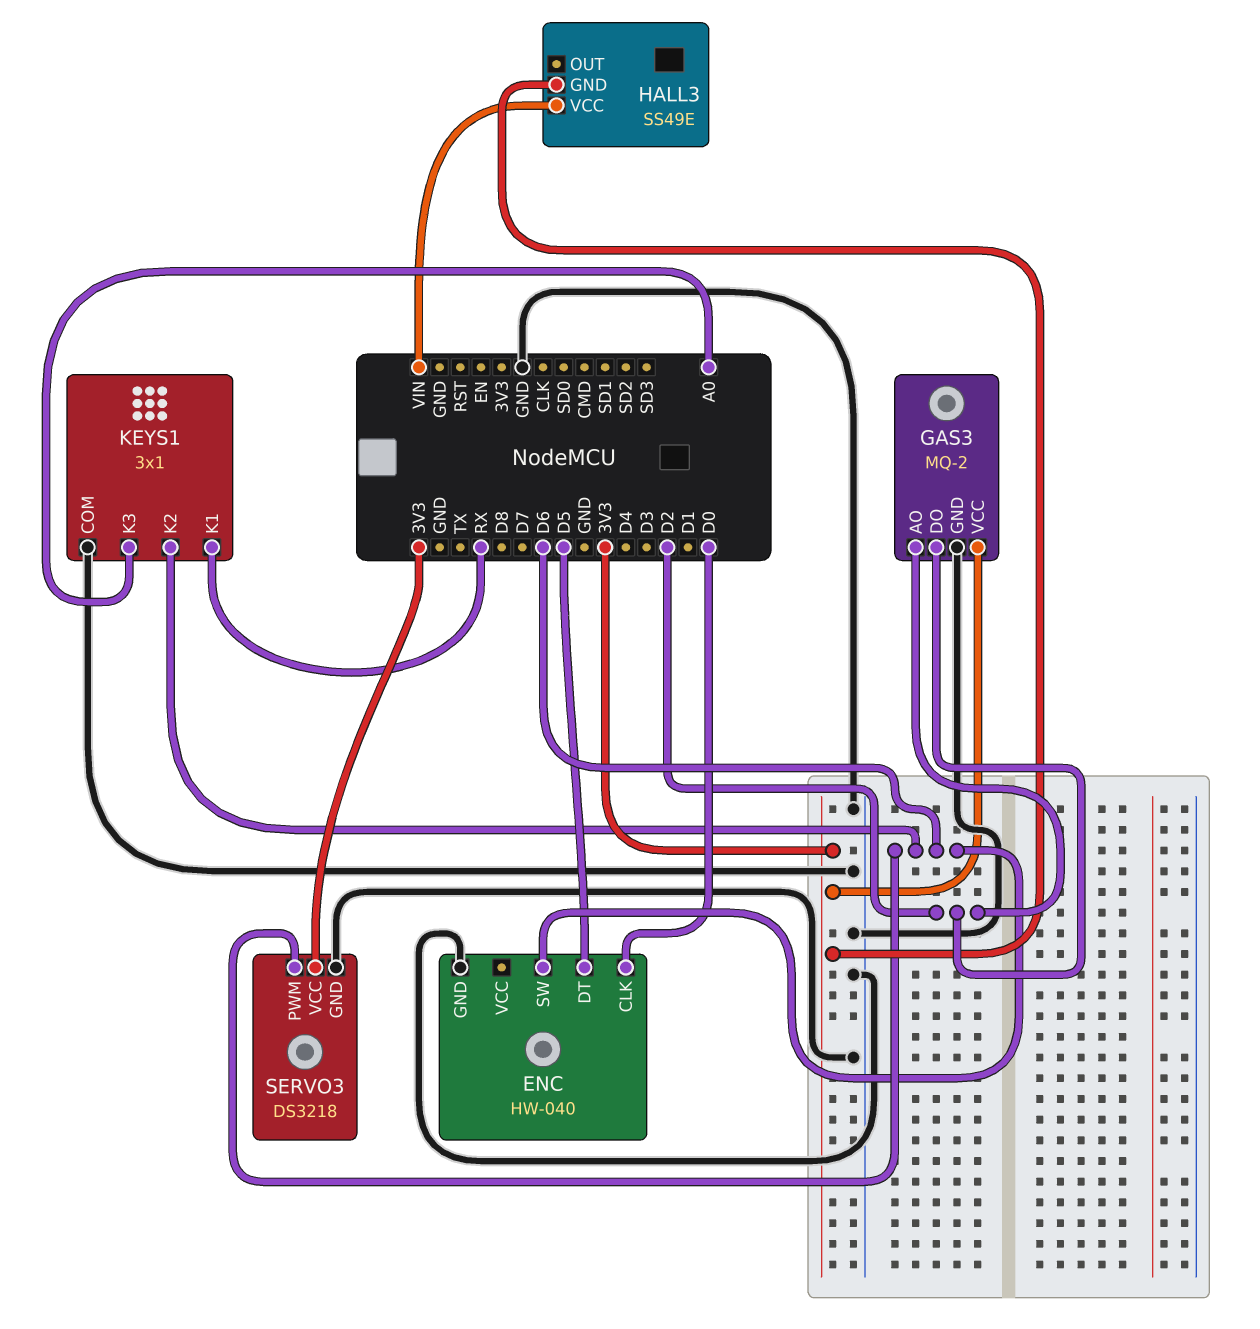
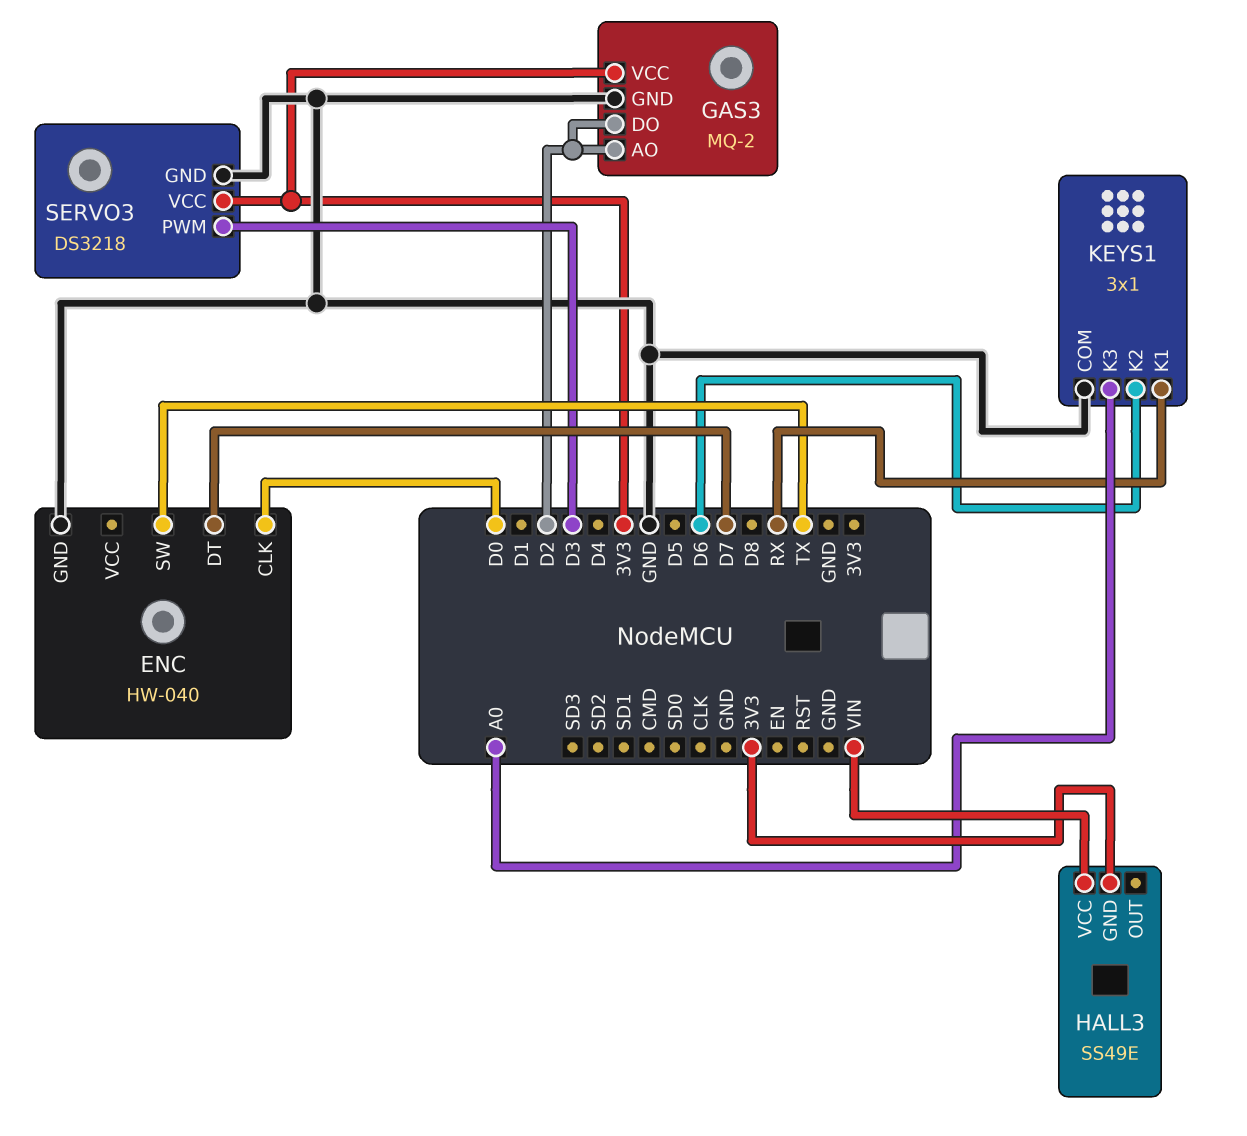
ENC pin DT: D5 -> D7
ENC pin SW: D6 -> TX
SERVO3 pin PWM: D6 -> D3

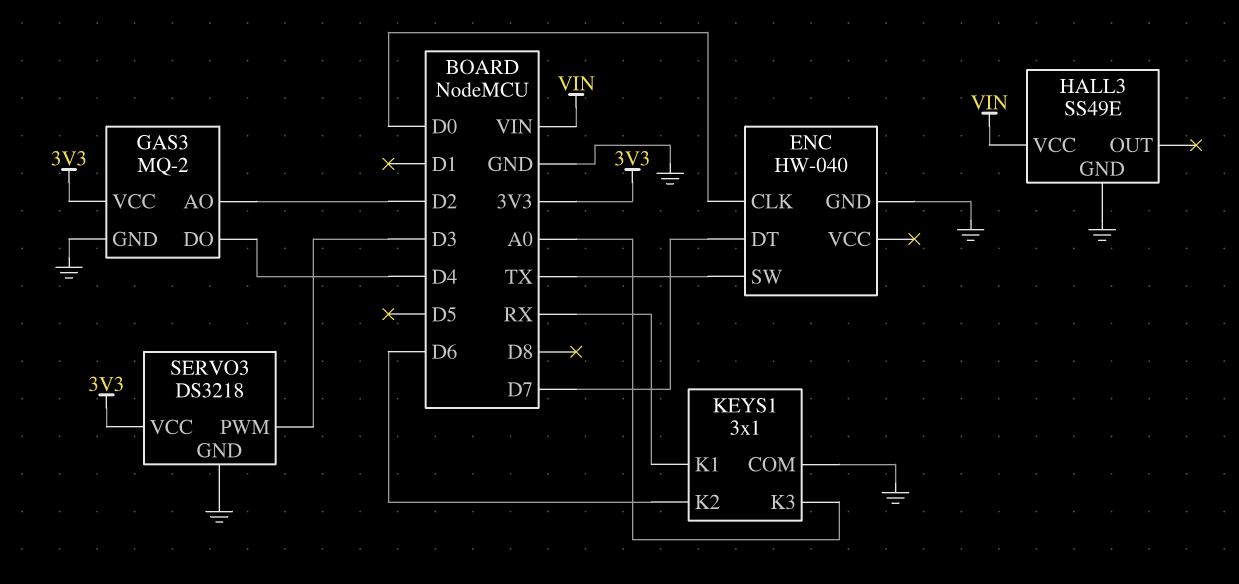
GAS3 pin DO: D2 -> D4
HALL3 pin GND: 3V3 -> GND

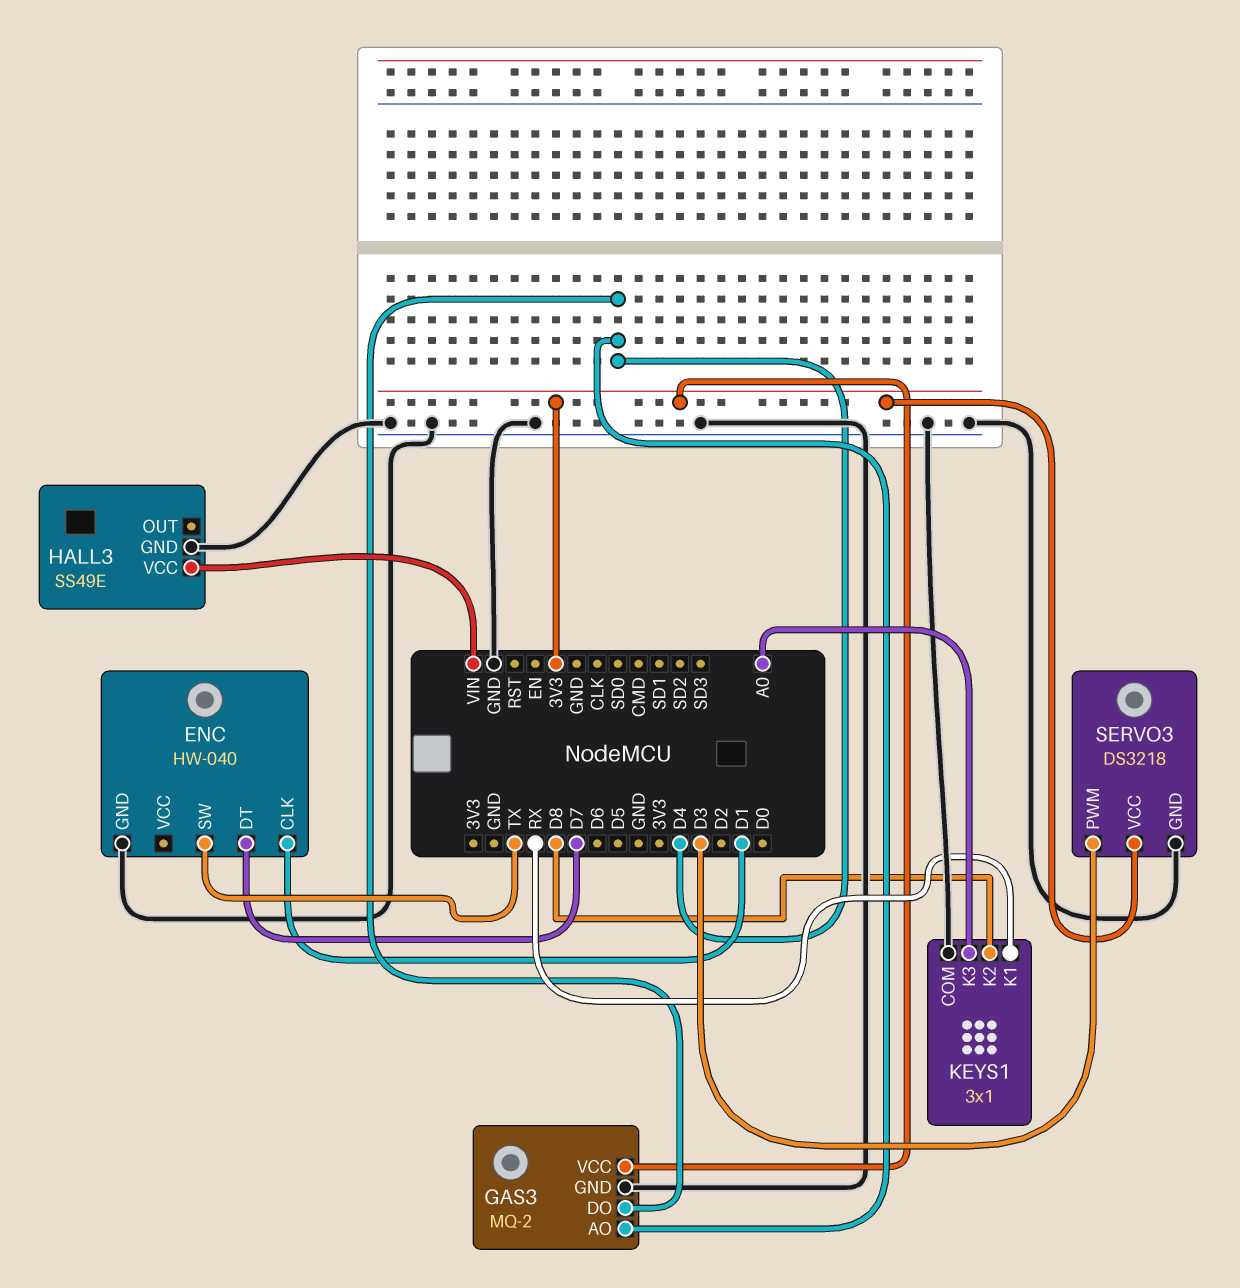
ENC pin CLK: D0 -> D1
GAS3 pin AO: D2 -> D4
KEYS1 pin K2: D6 -> D8

